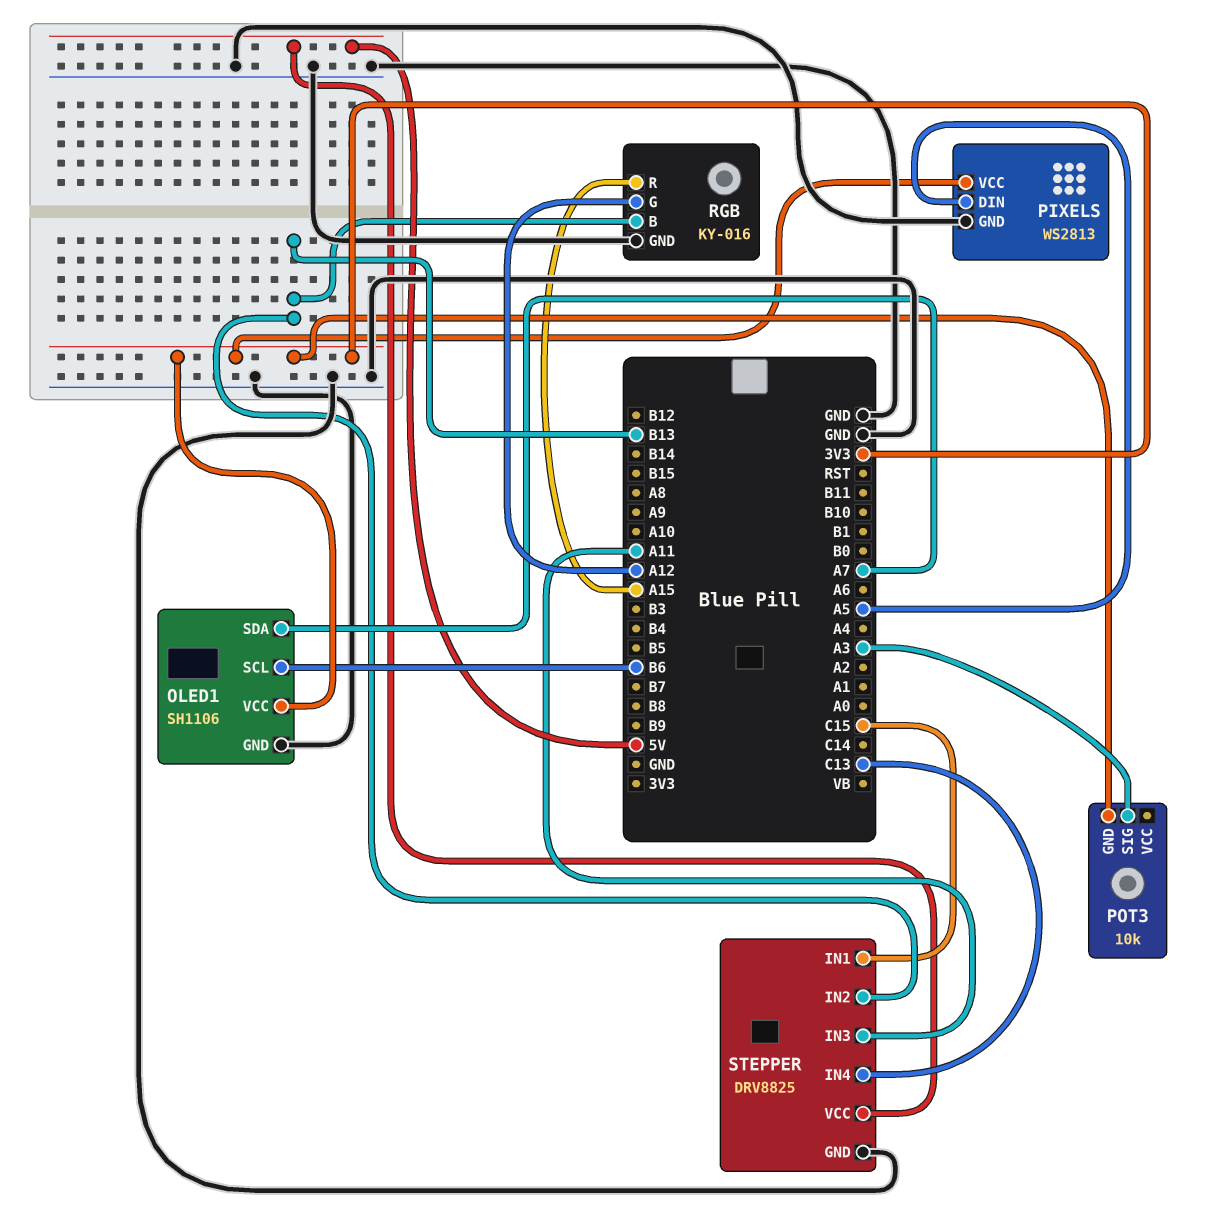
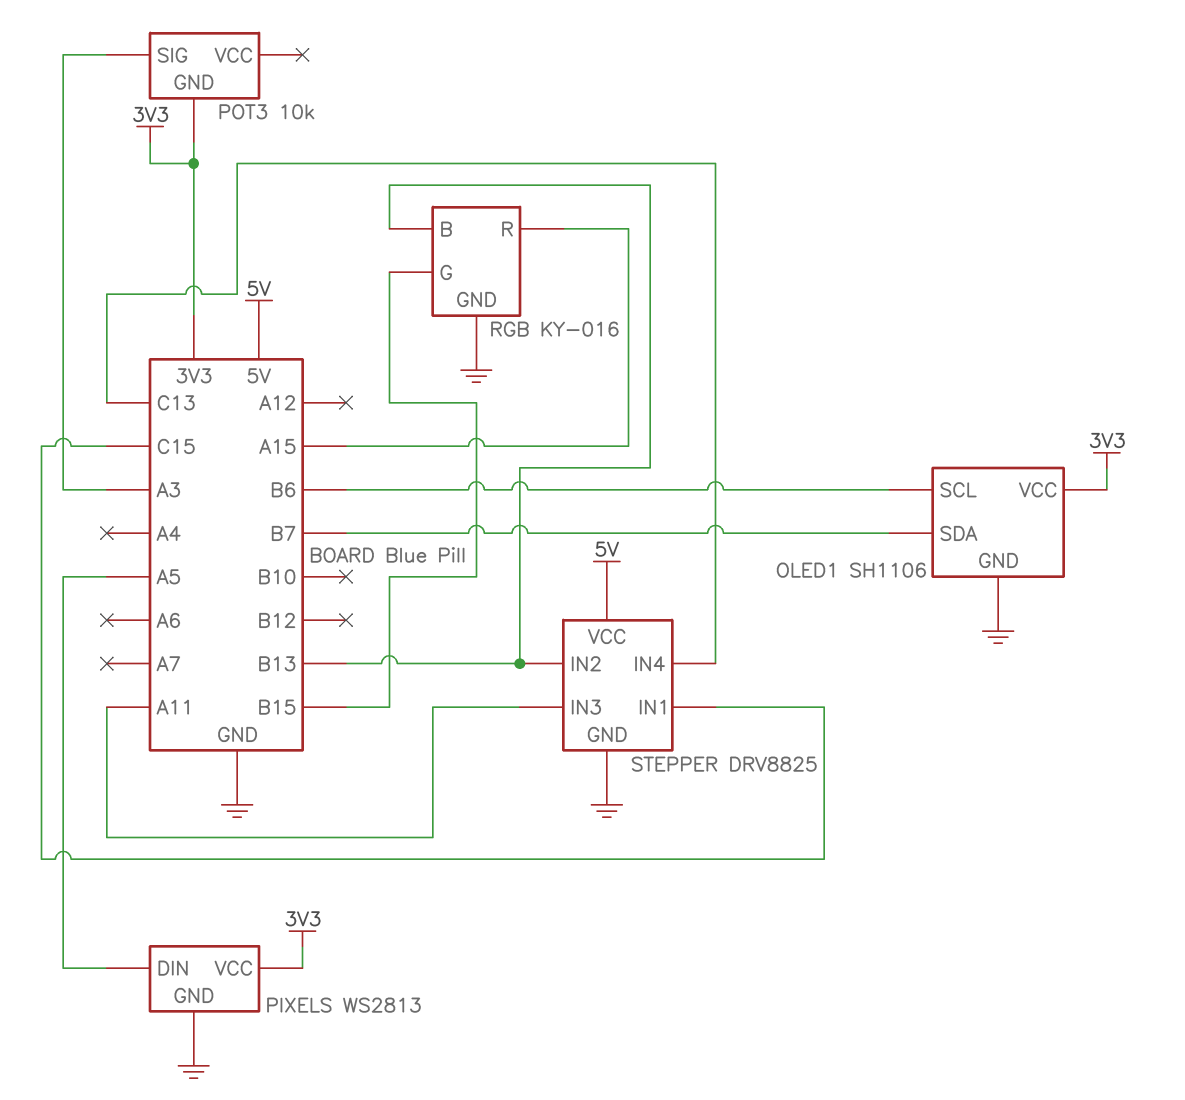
OLED1 pin SDA: A7 -> B7
RGB pin G: A12 -> B15

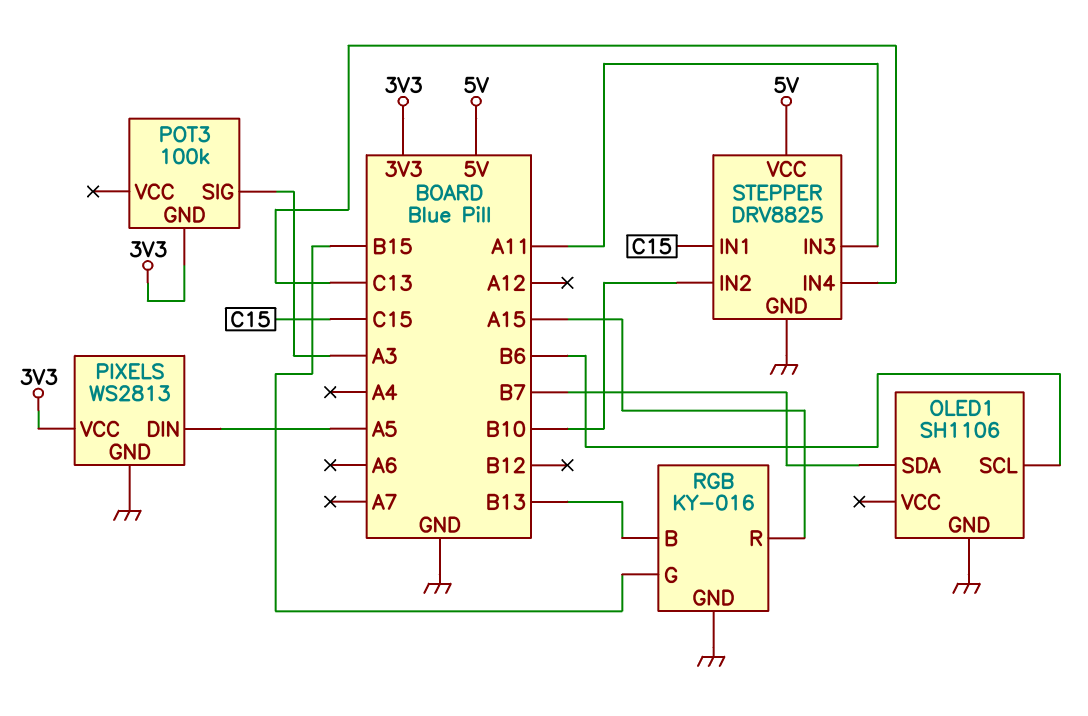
OLED1 pin VCC: 3V3 -> none
POT3: 10k -> 100k
STEPPER pin IN2: B13 -> B10

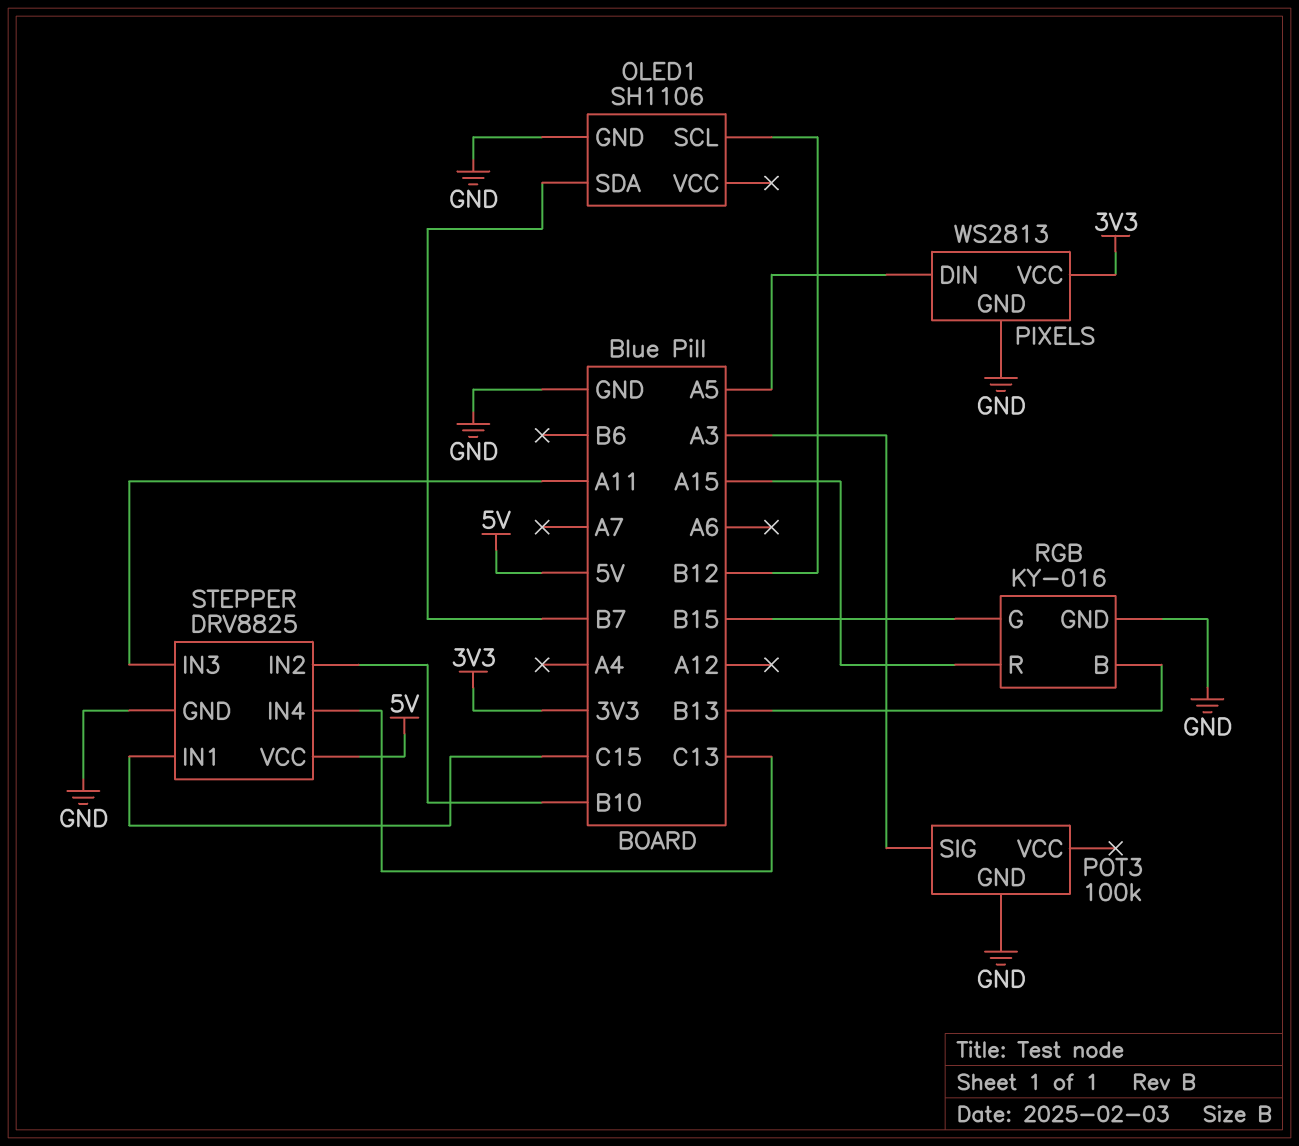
OLED1 pin SCL: B6 -> B12
POT3 pin GND: 3V3 -> GND

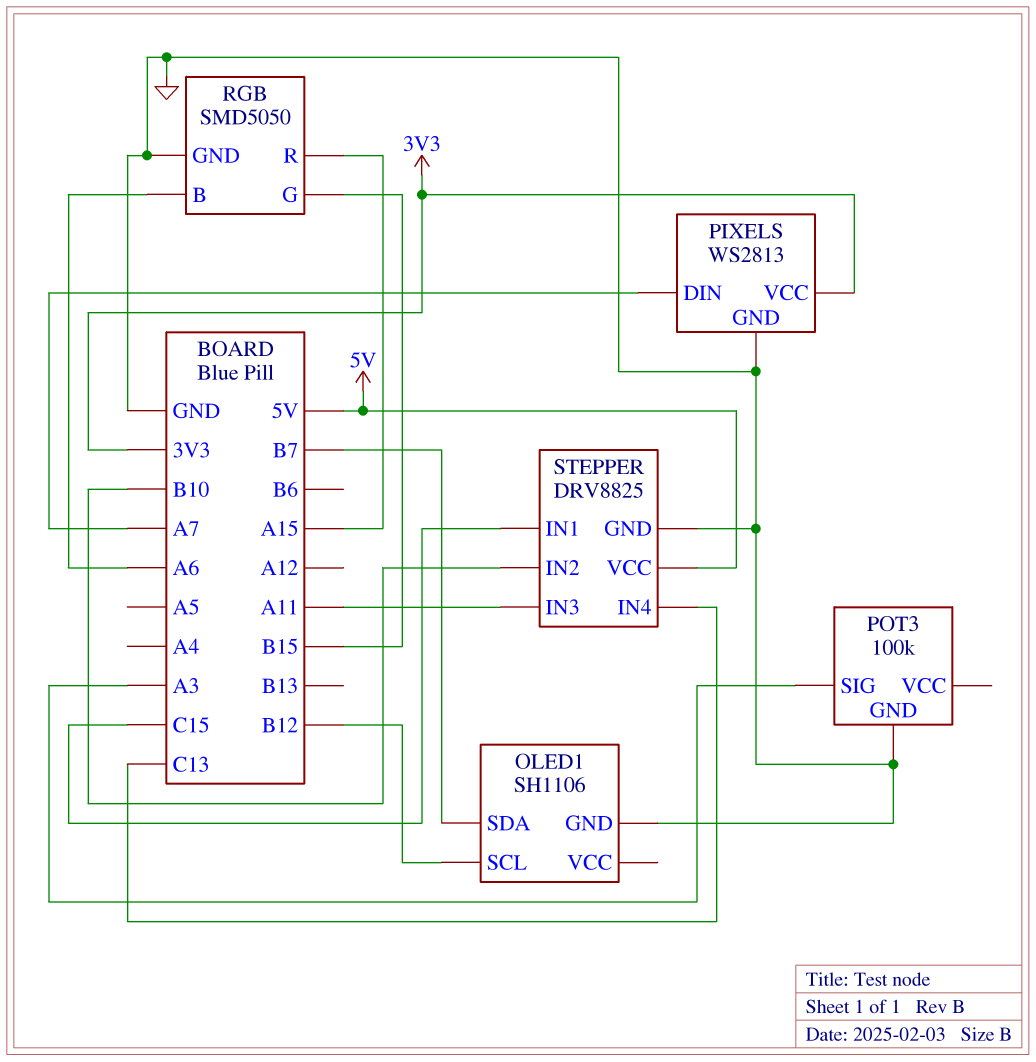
PIXELS pin DIN: A5 -> A7
RGB: KY-016 -> SMD5050
RGB pin B: B13 -> A6

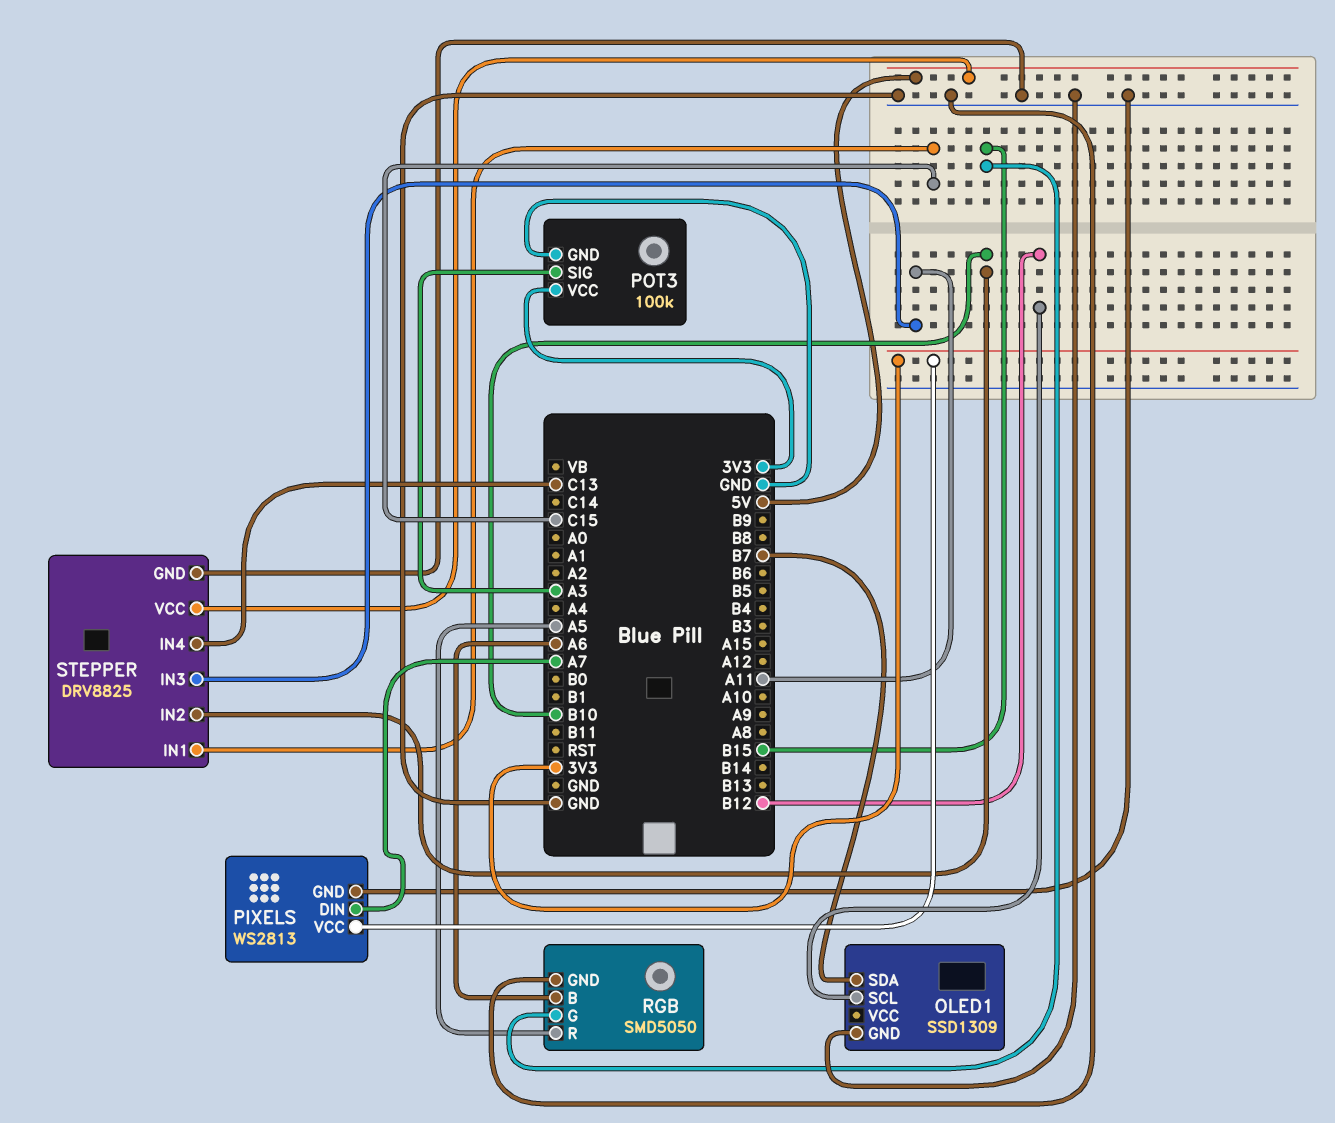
OLED1: SH1106 -> SSD1309
POT3 pin VCC: none -> 3V3
RGB pin R: A15 -> A5

